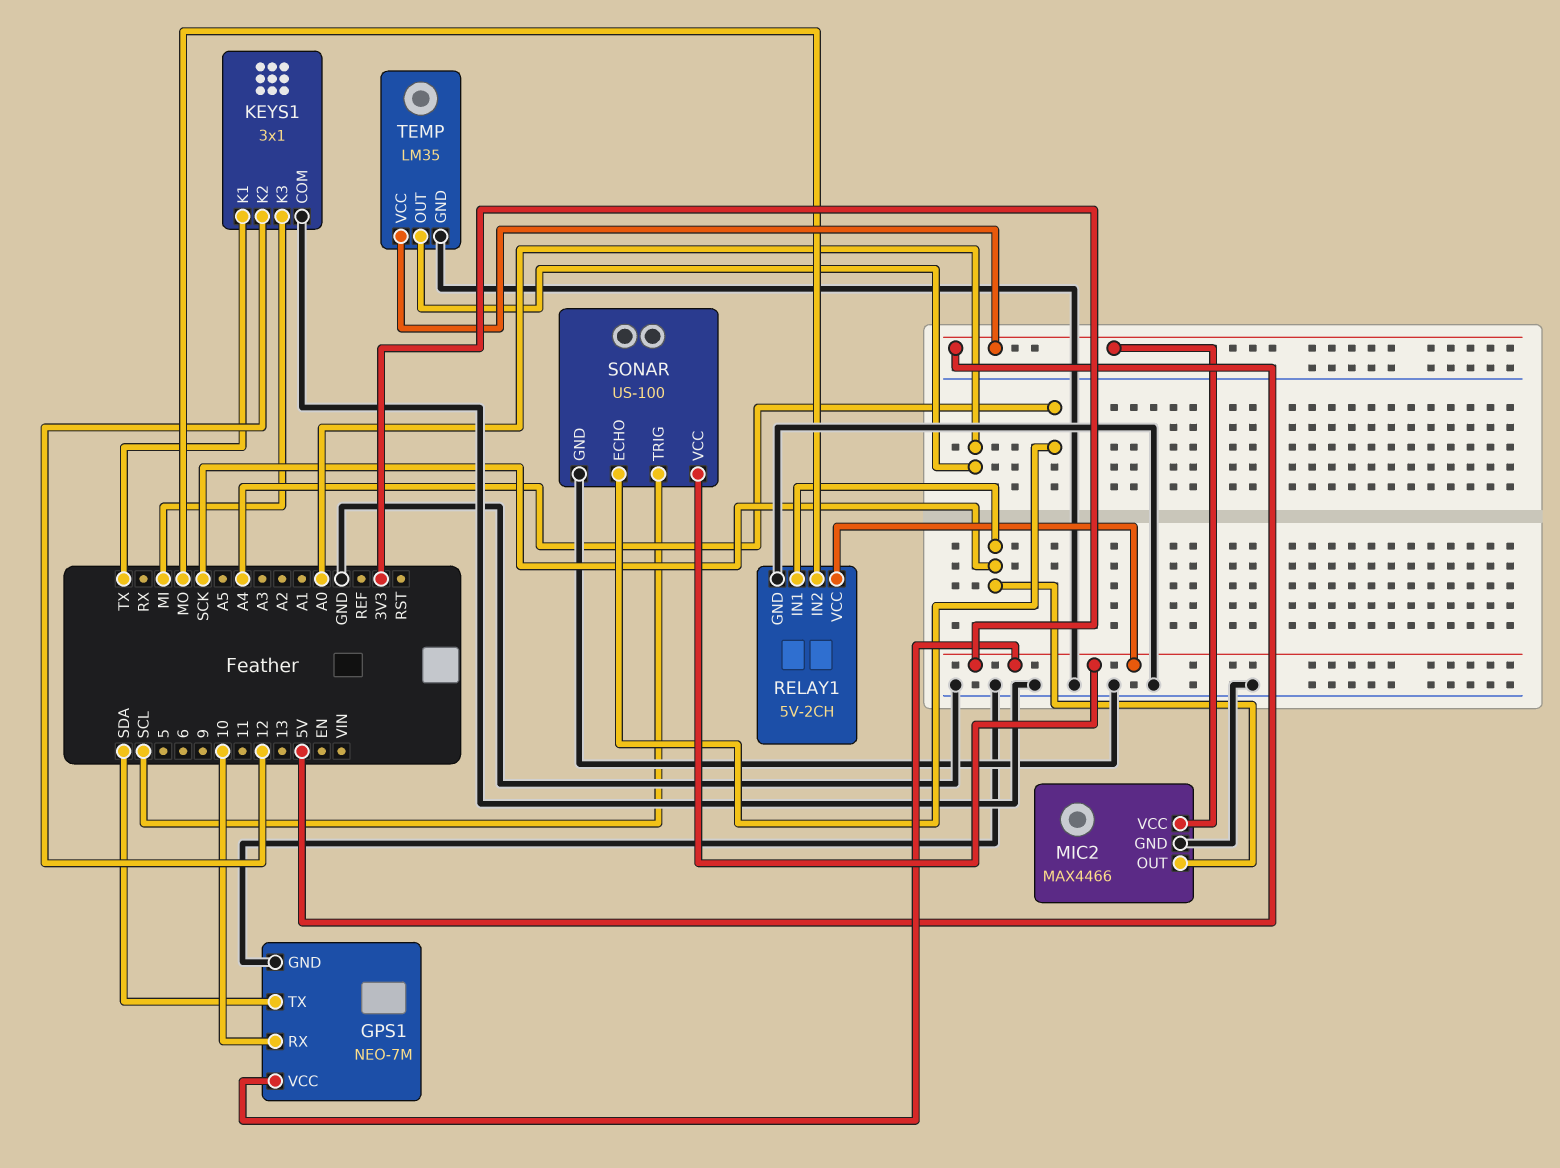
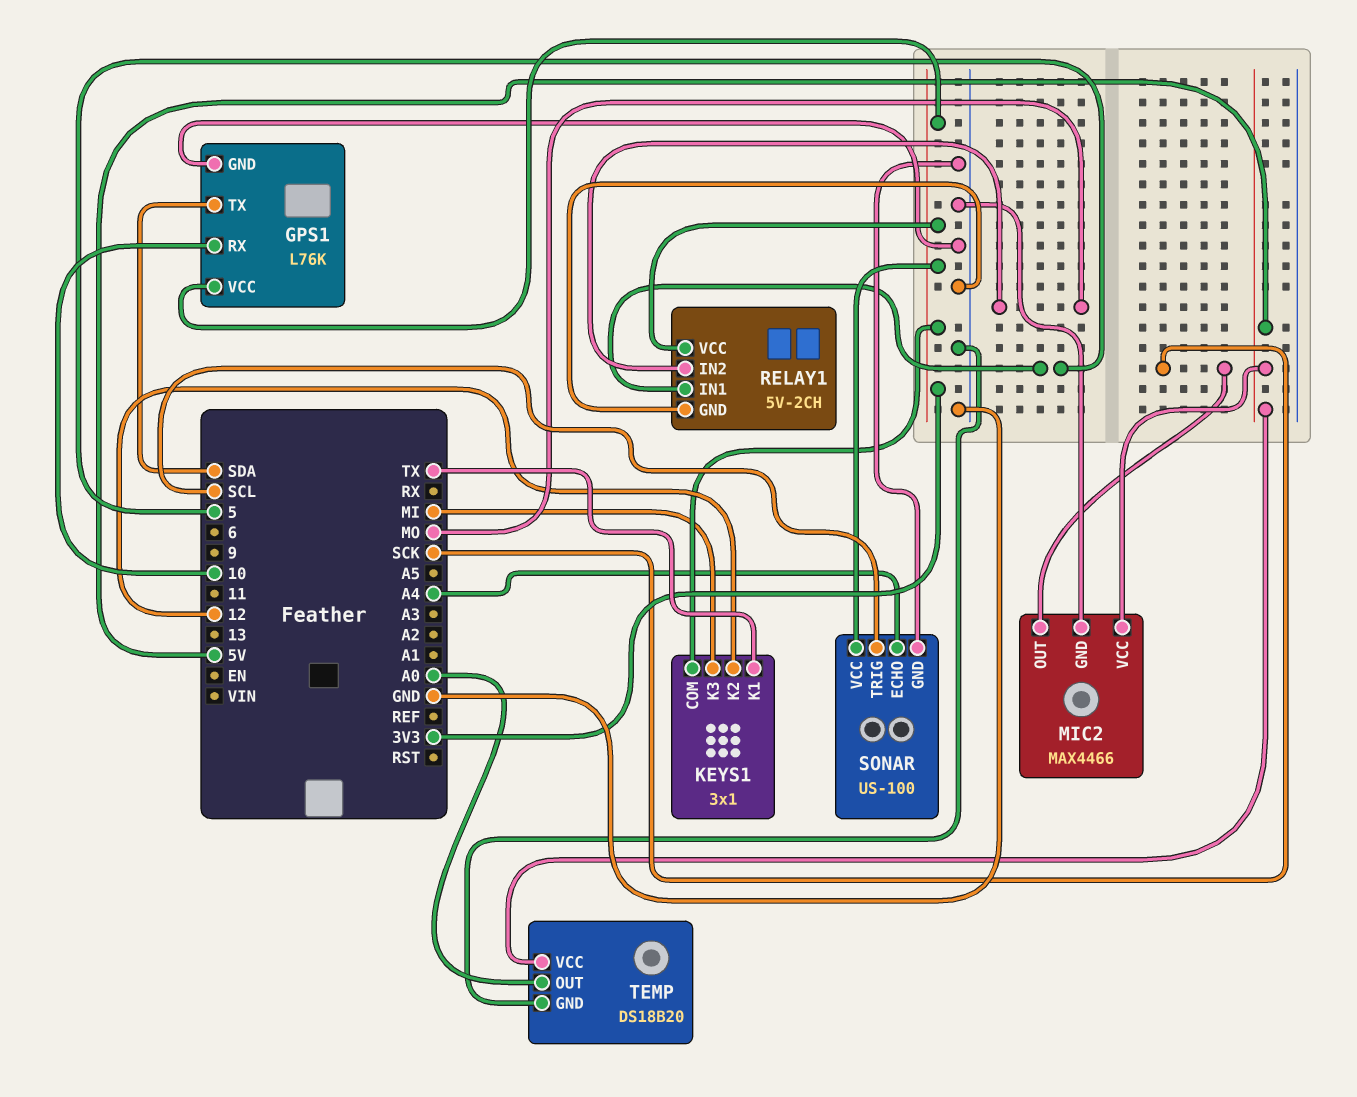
GPS1: NEO-7M -> L76K
KEYS1 pin COM: GND -> 3V3
RELAY1 pin IN1: SCK -> 5
TEMP: LM35 -> DS18B20

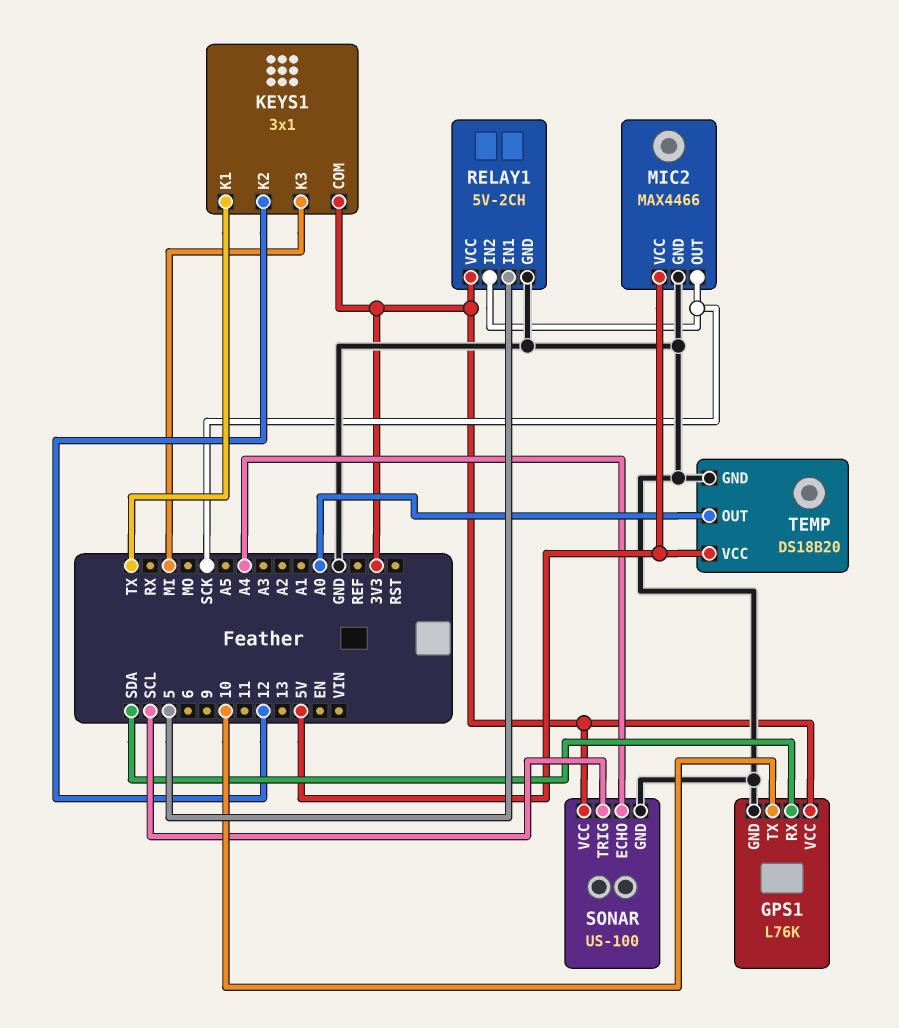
GPS1 pin RX: 10 -> SDA
GPS1 pin TX: SDA -> 10
RELAY1 pin IN2: MO -> SCK

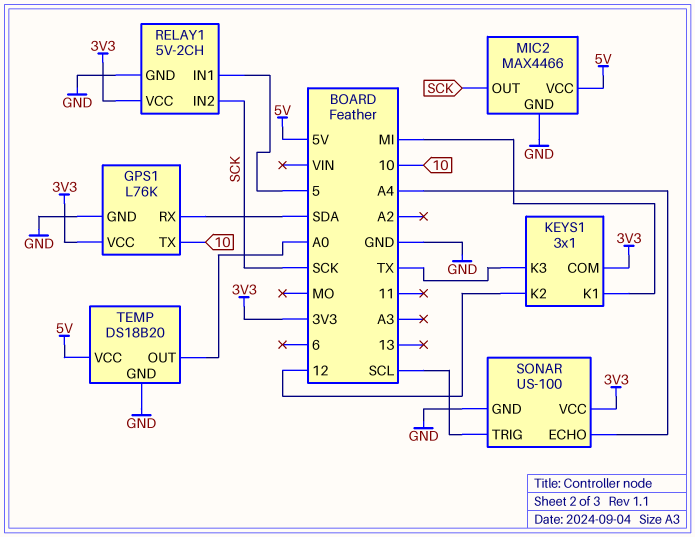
KEYS1 pin K1: TX -> MI
KEYS1 pin K3: MI -> TX

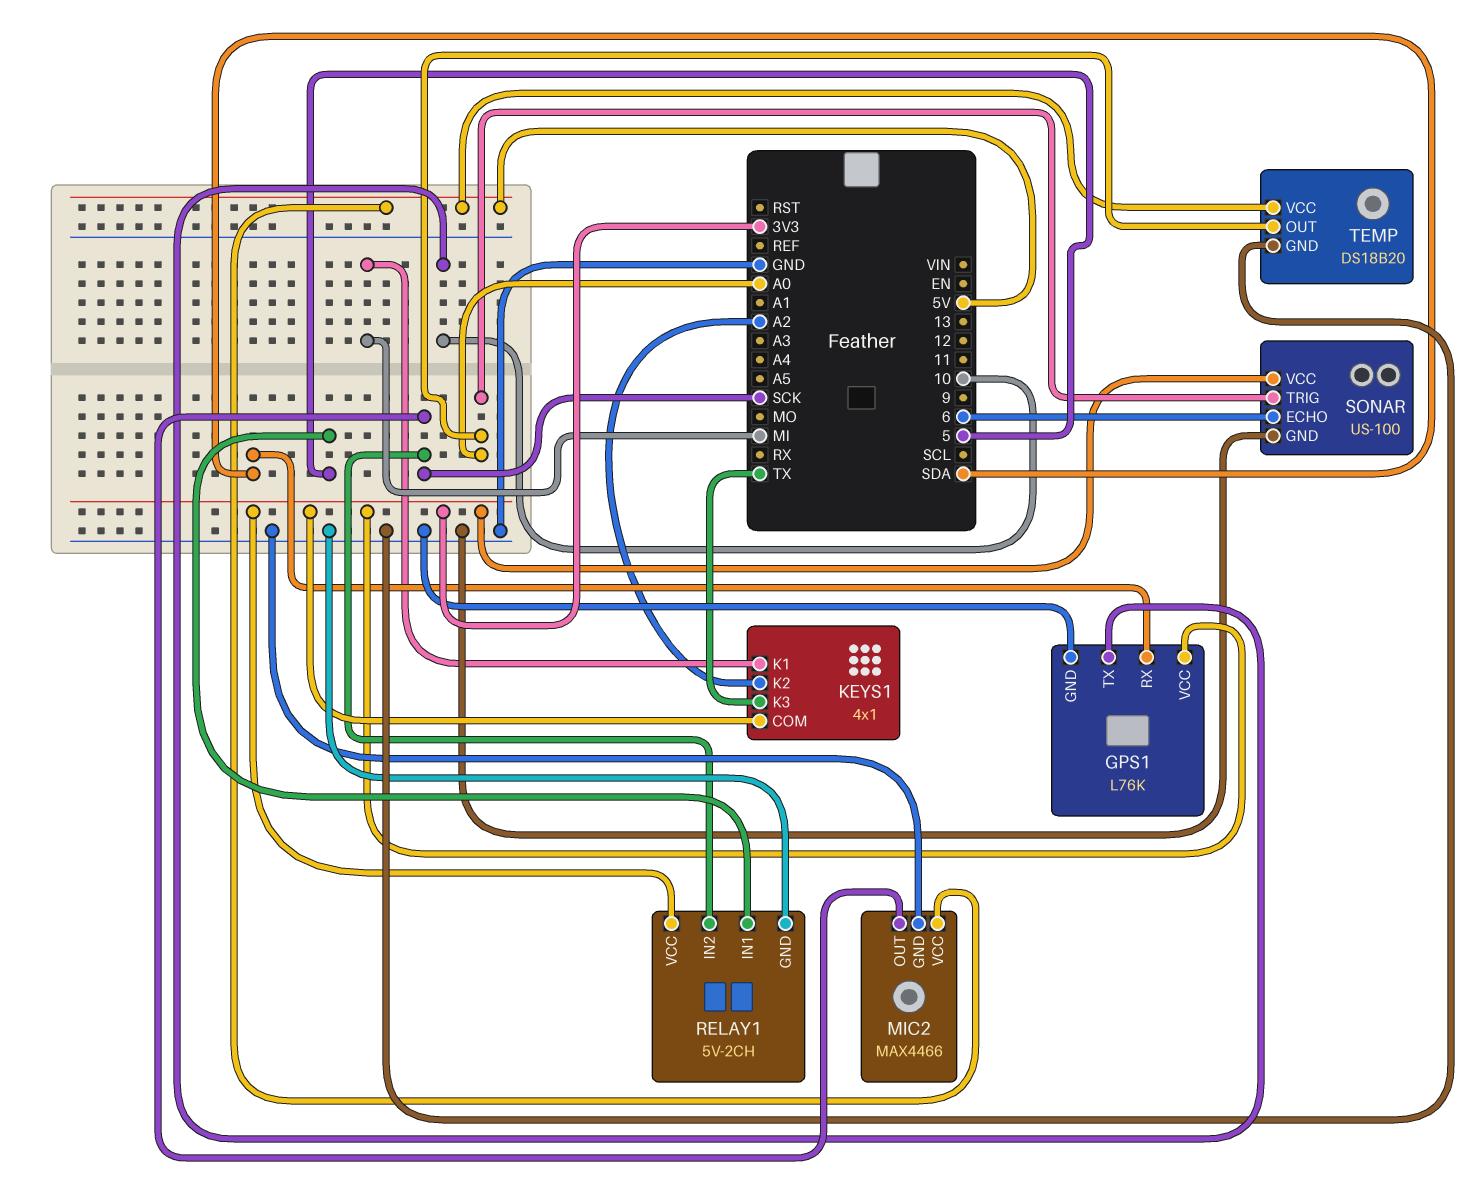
KEYS1: 3x1 -> 4x1
KEYS1 pin K2: 12 -> A2
SONAR pin ECHO: A4 -> 6
SONAR pin TRIG: SCL -> A0

